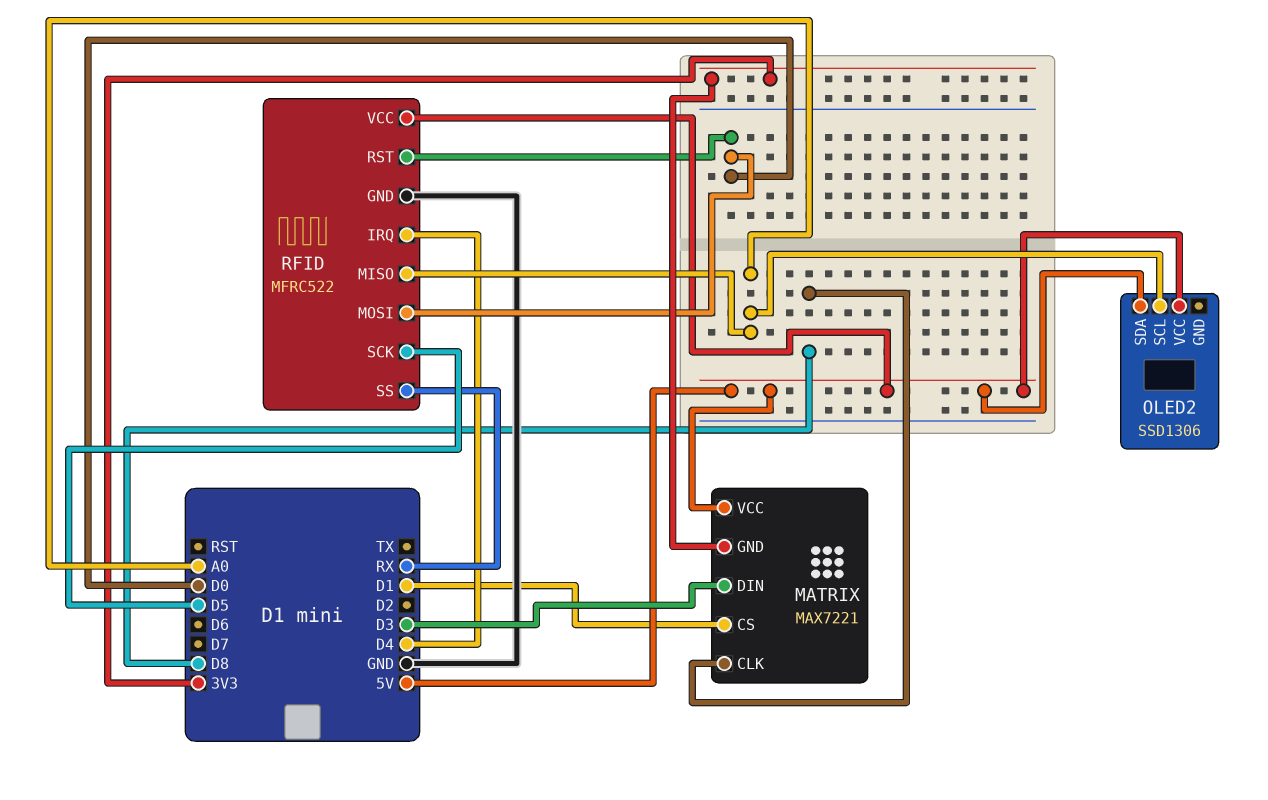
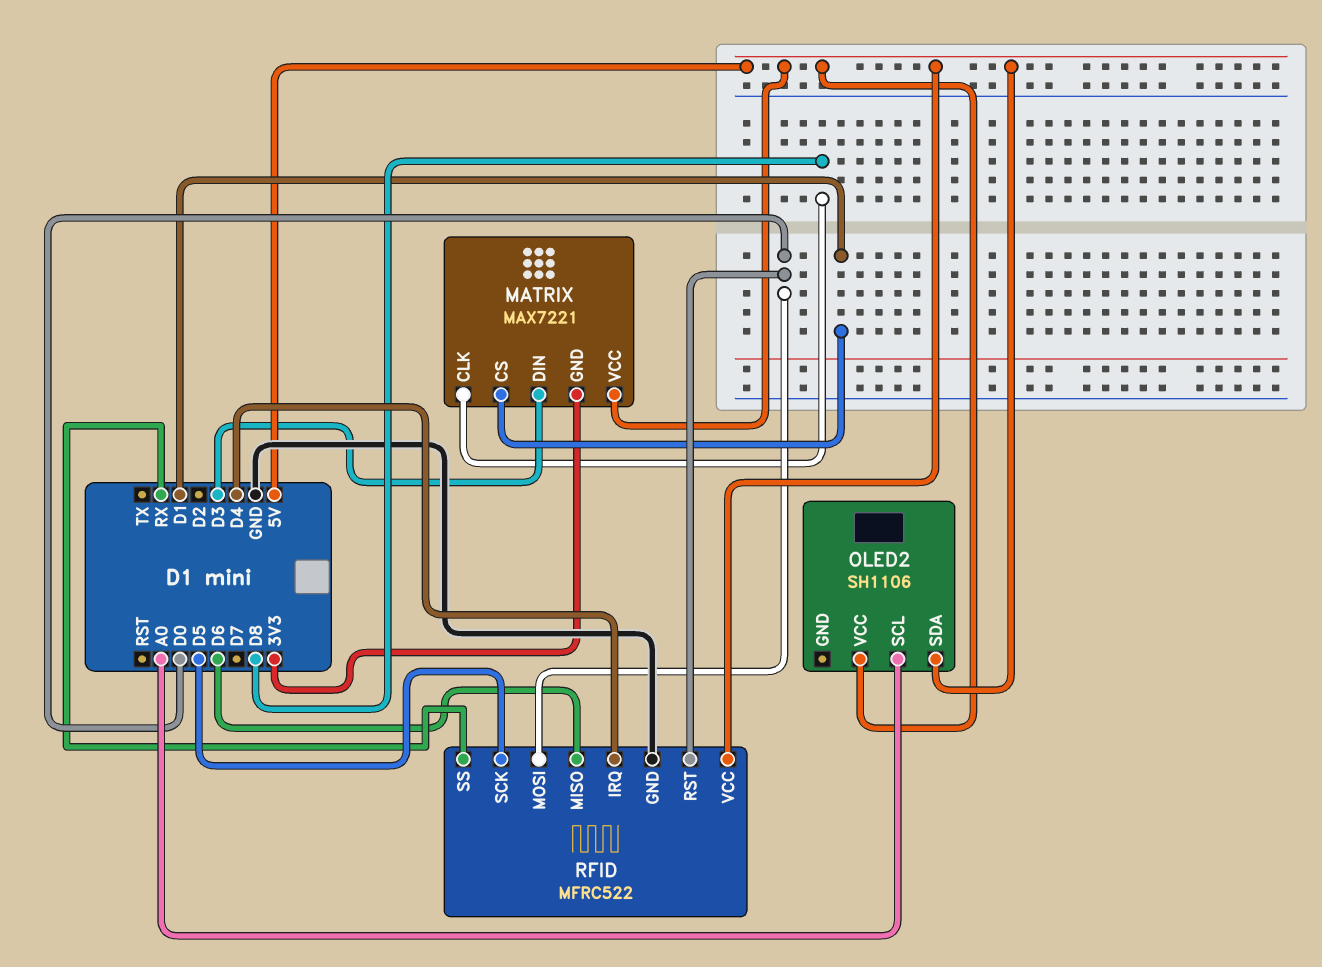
OLED2: SSD1306 -> SH1106
RFID pin MISO: A0 -> D6

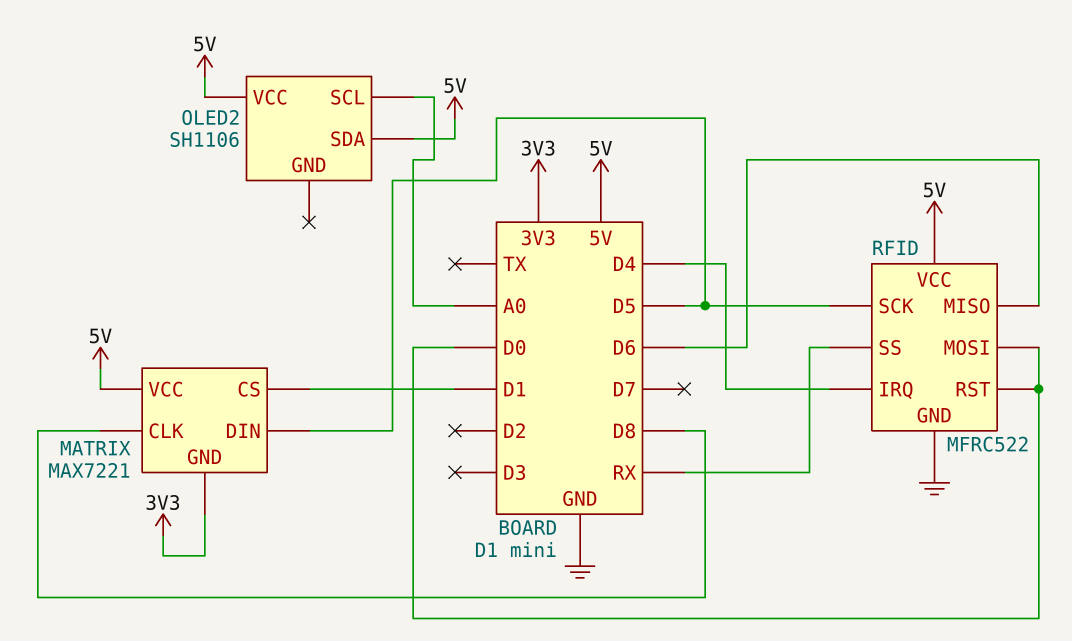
MATRIX pin DIN: D3 -> D5

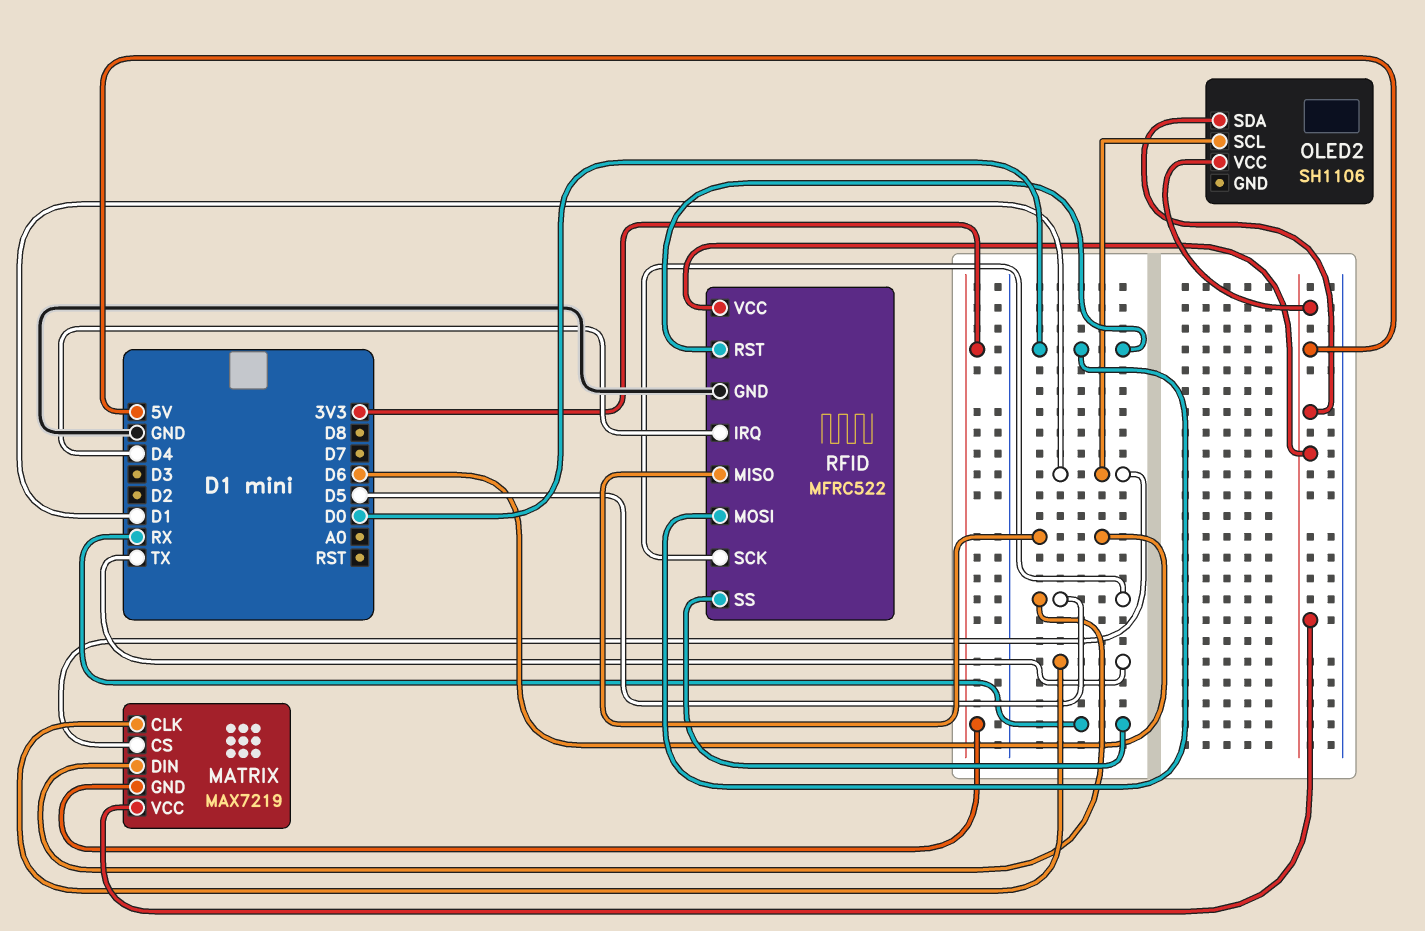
MATRIX: MAX7221 -> MAX7219
MATRIX pin CLK: D8 -> TX
OLED2 pin SCL: A0 -> D1

